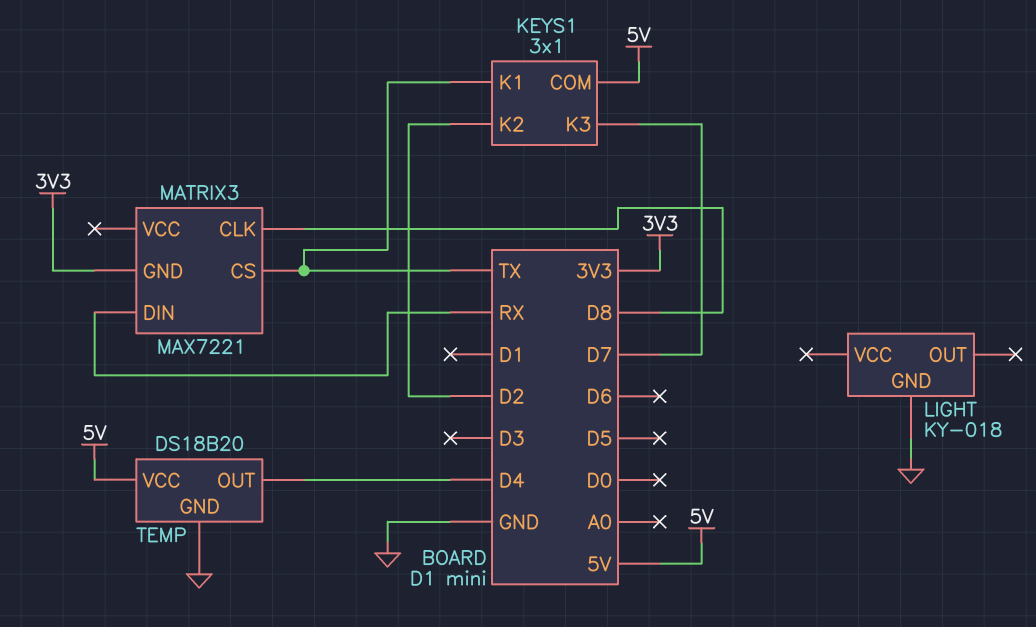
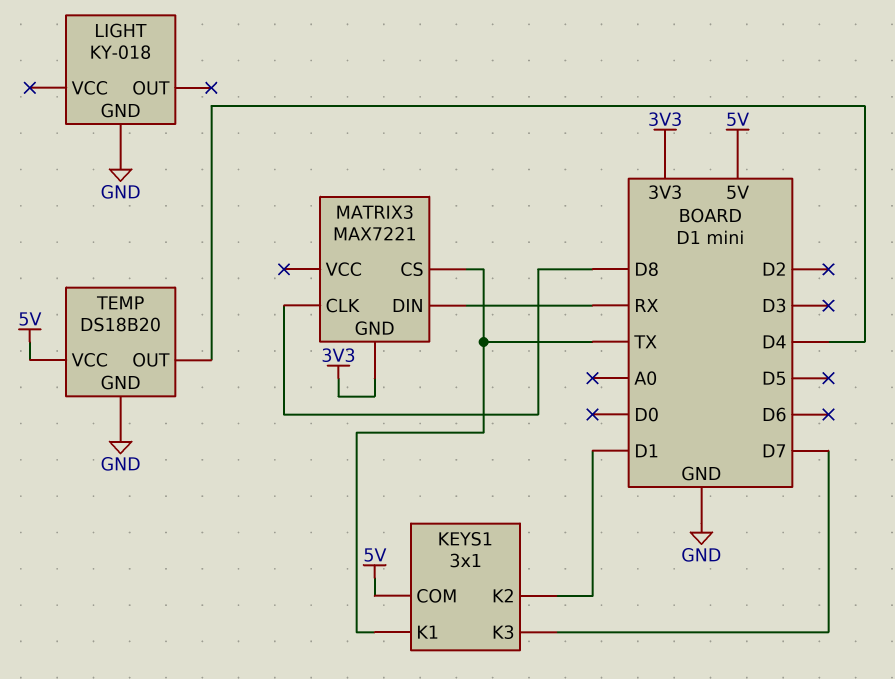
KEYS1 pin K2: D2 -> D1

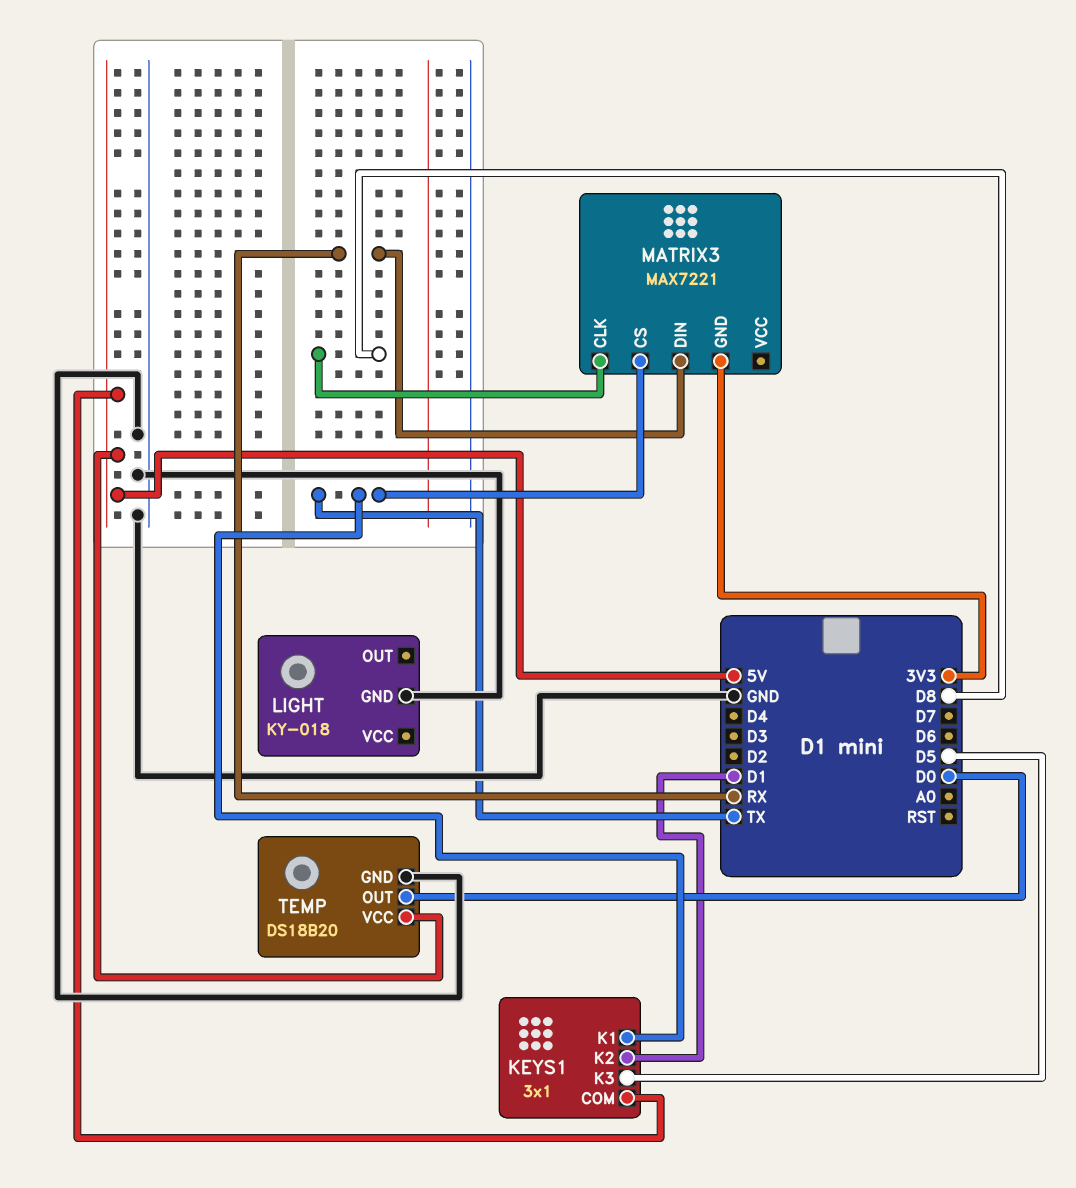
KEYS1 pin K3: D7 -> D5
TEMP pin OUT: D4 -> D0

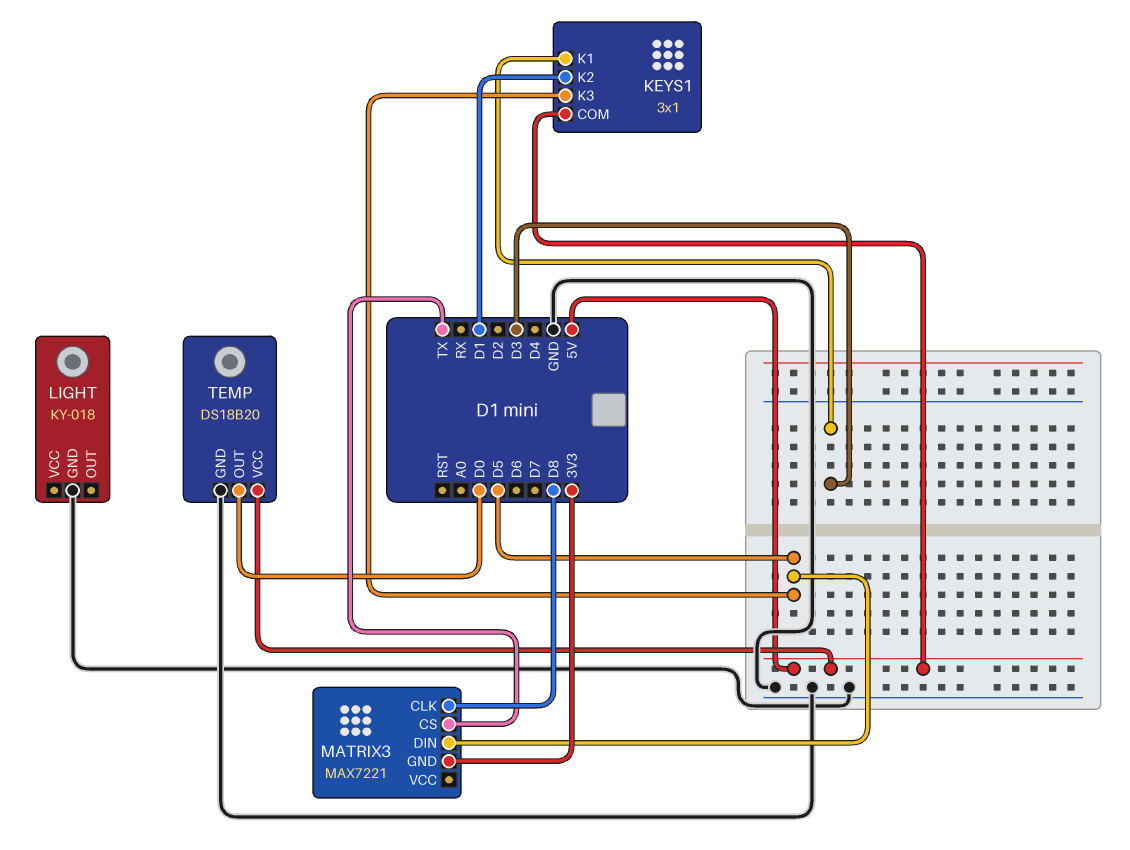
KEYS1 pin K1: TX -> D3
MATRIX3 pin DIN: RX -> D5

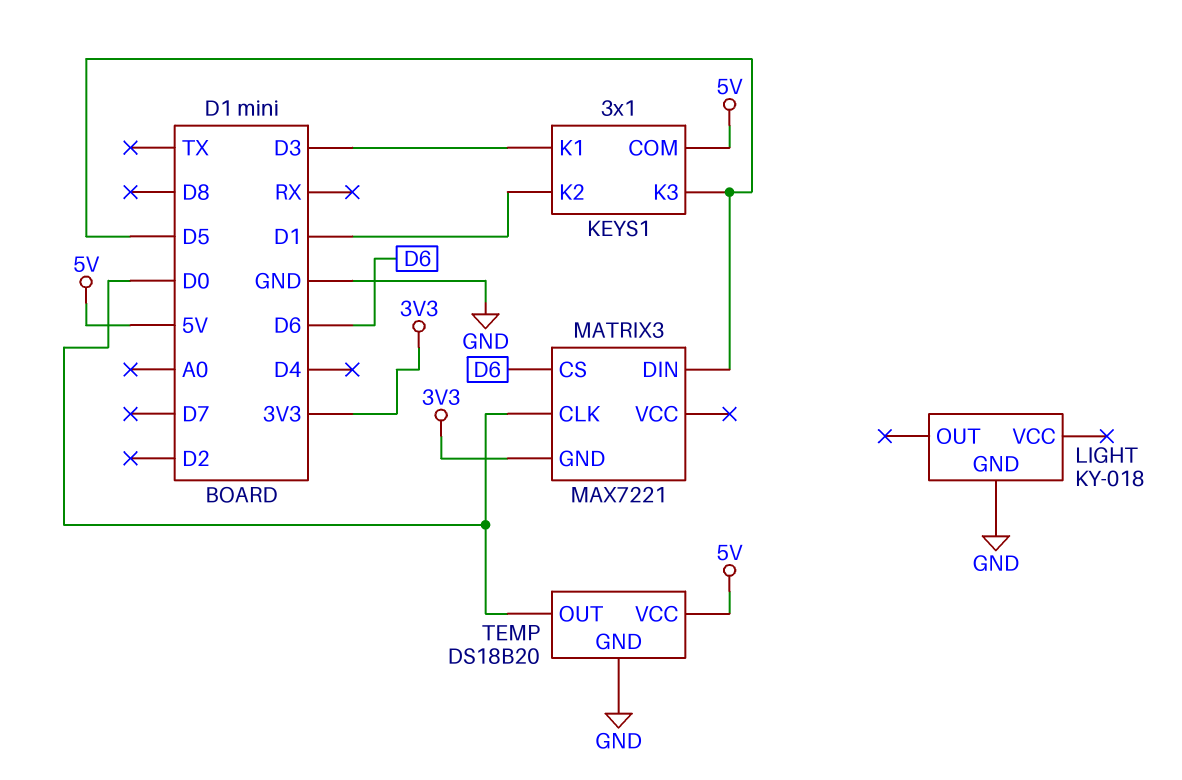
MATRIX3 pin CLK: D8 -> D0
MATRIX3 pin CS: TX -> D6

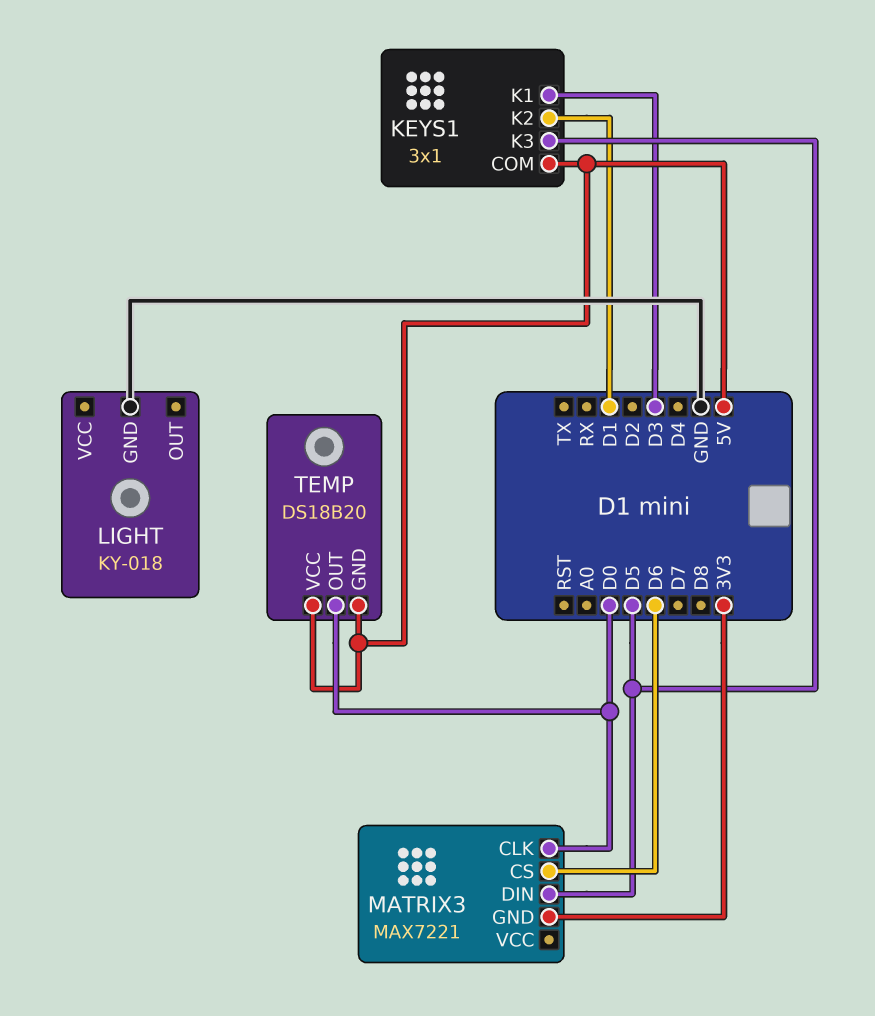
TEMP pin GND: GND -> 5V

